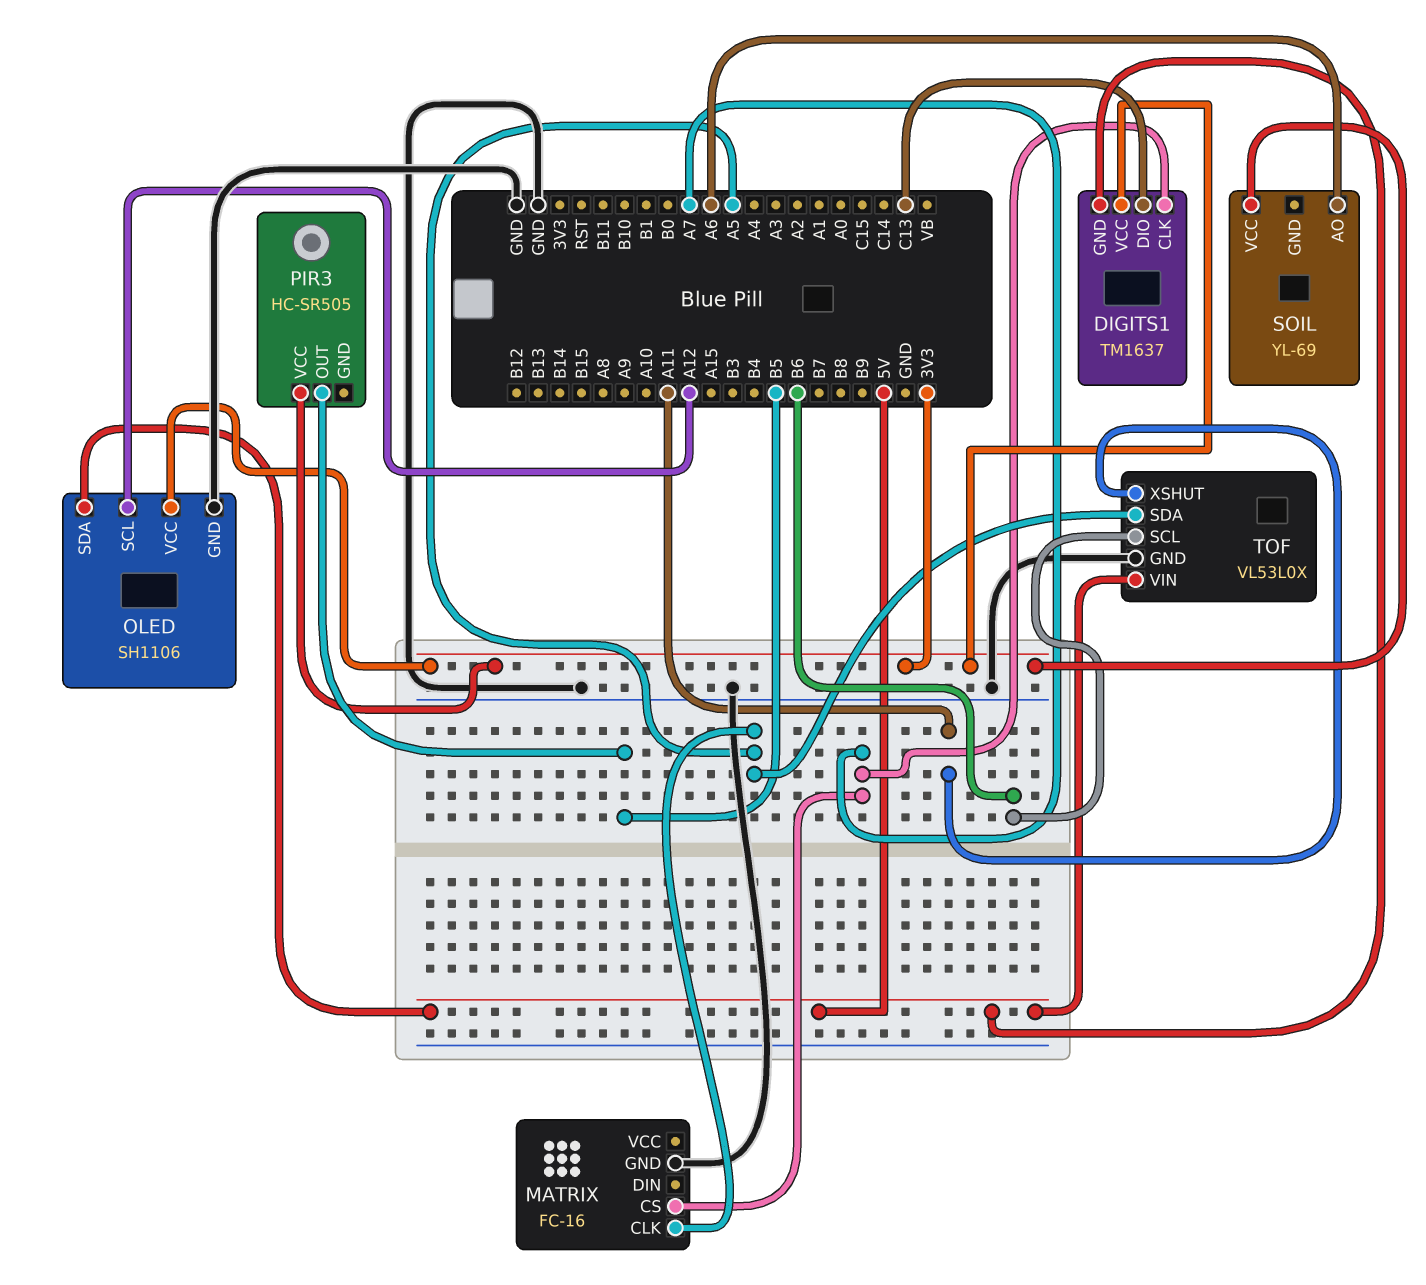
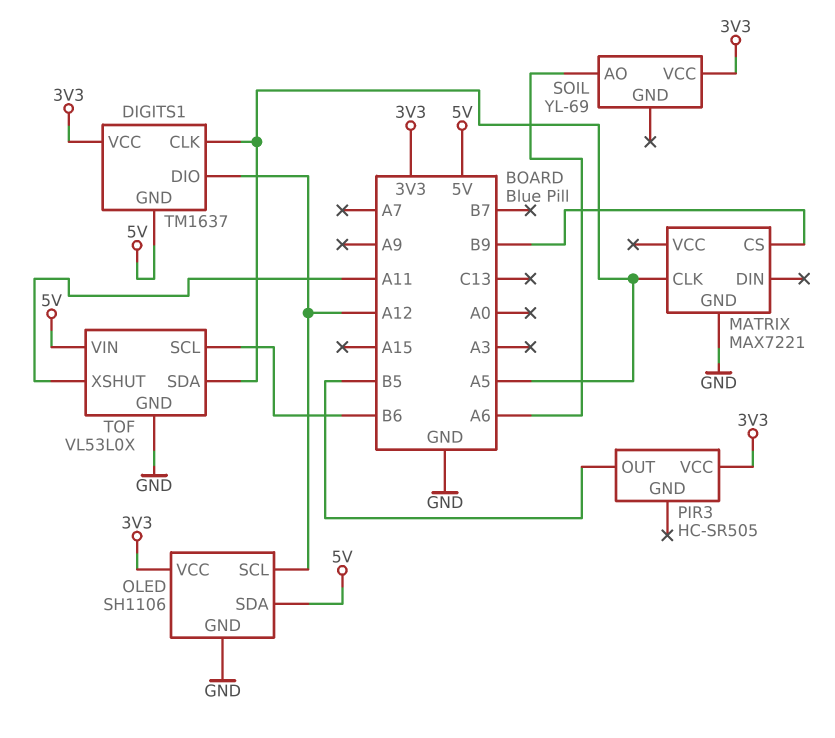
DIGITS1 pin CLK: A7 -> A5
DIGITS1 pin DIO: C13 -> A12
MATRIX: FC-16 -> MAX7221
MATRIX pin CS: A7 -> B9

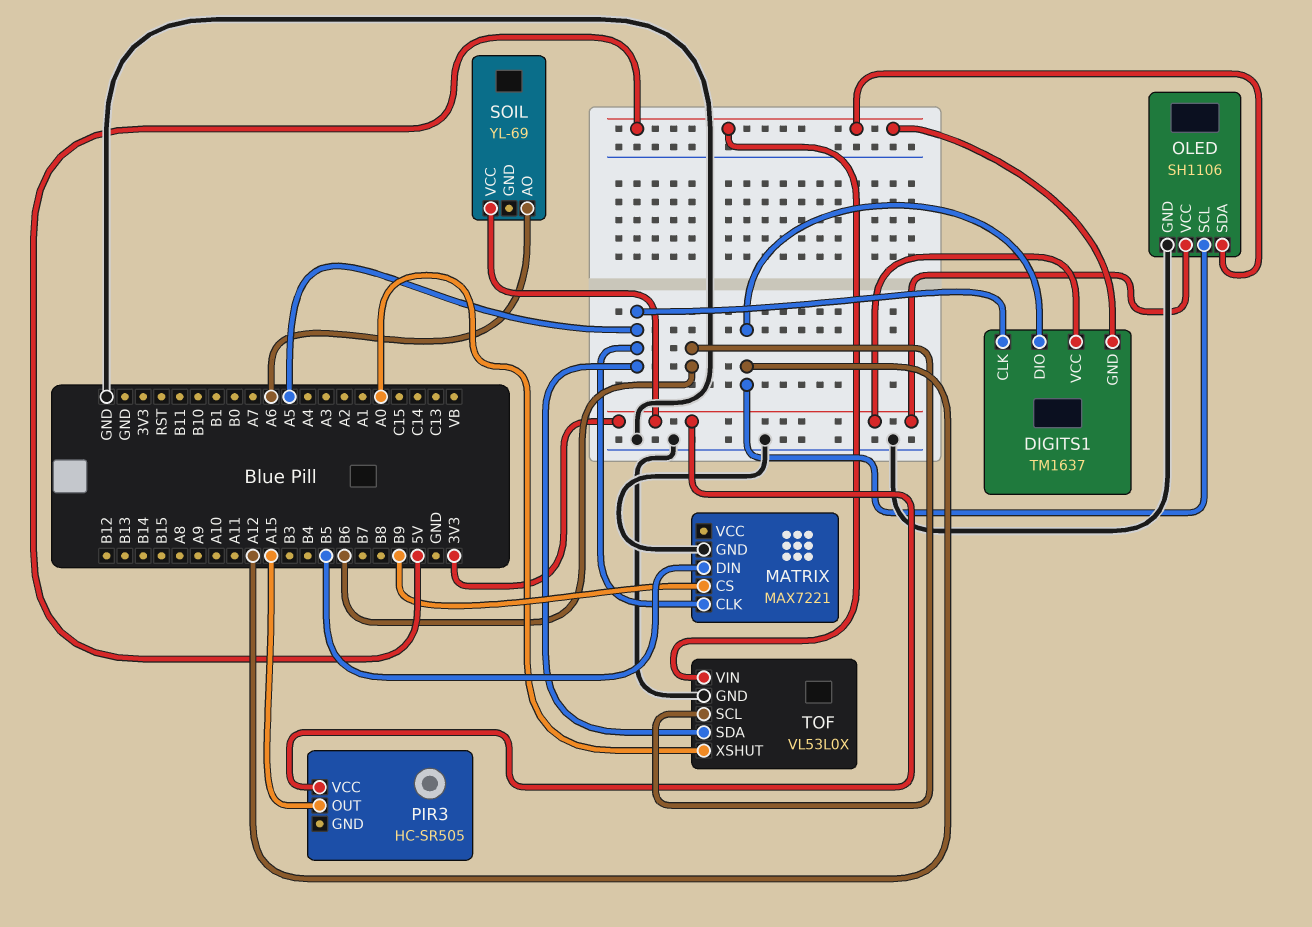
MATRIX pin DIN: none -> B5
PIR3 pin OUT: B5 -> A15
TOF pin XSHUT: A11 -> A0

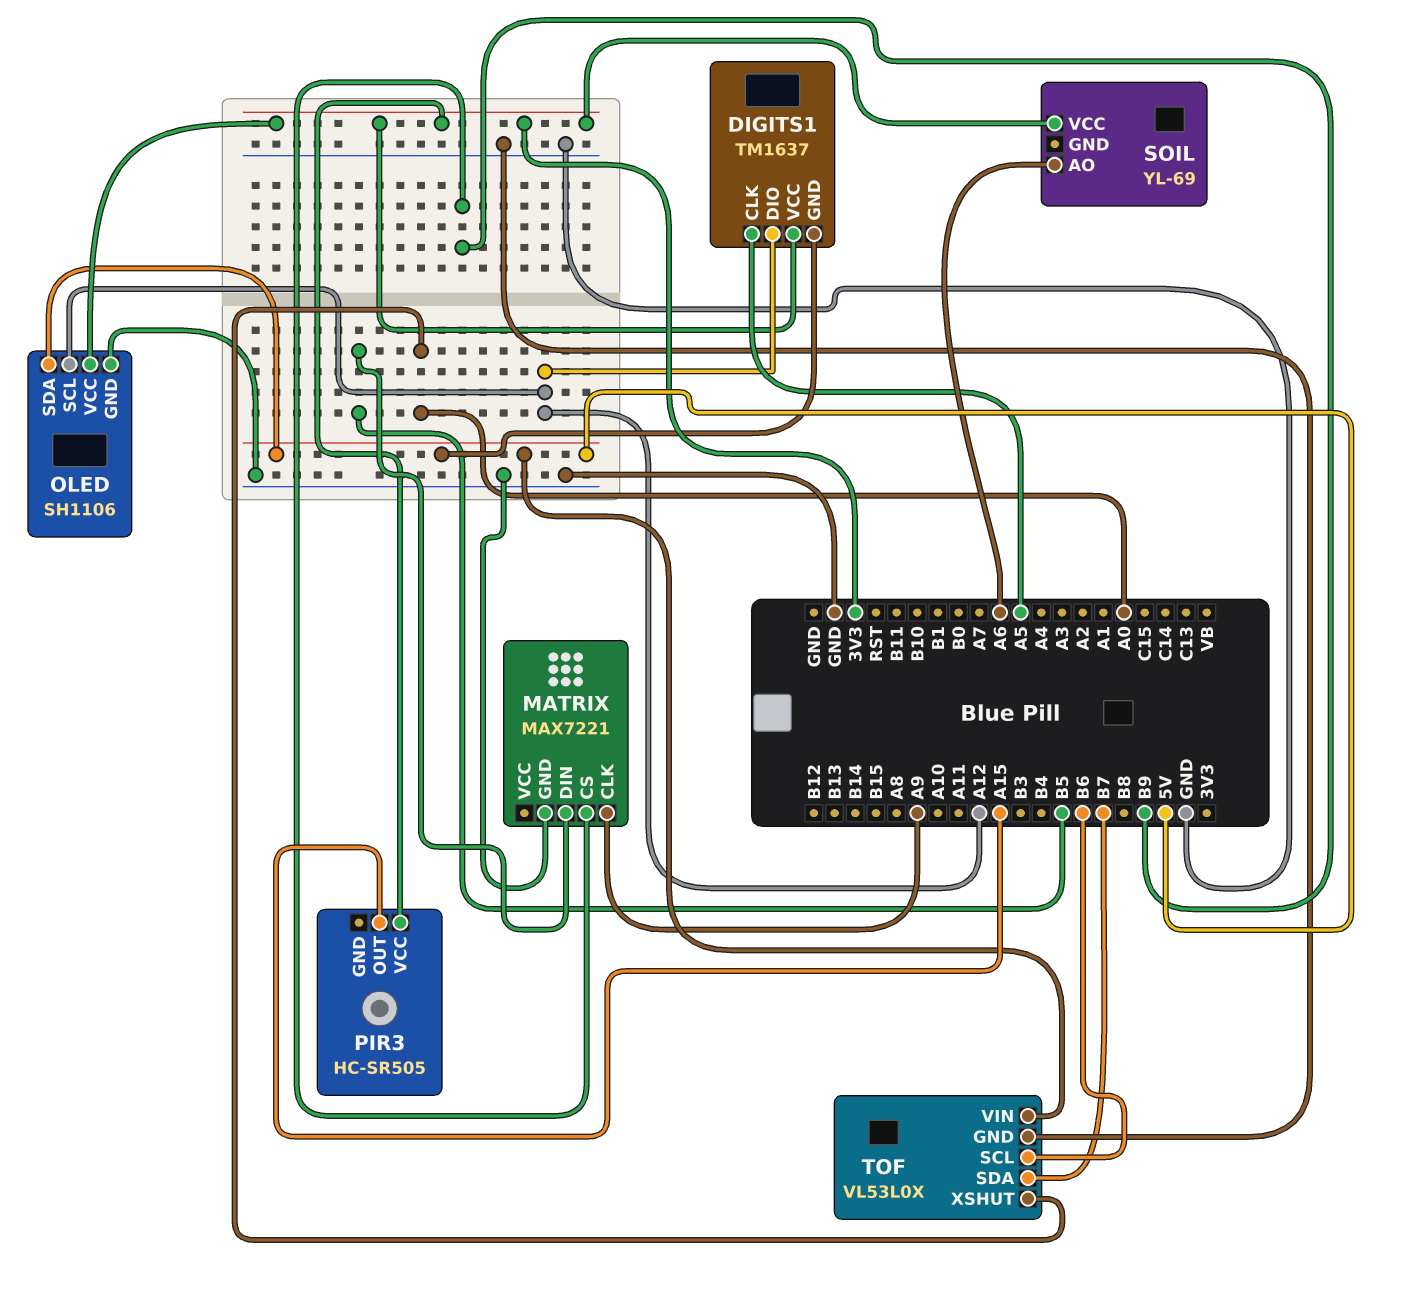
MATRIX pin CLK: A5 -> A9
TOF pin SDA: A5 -> B7

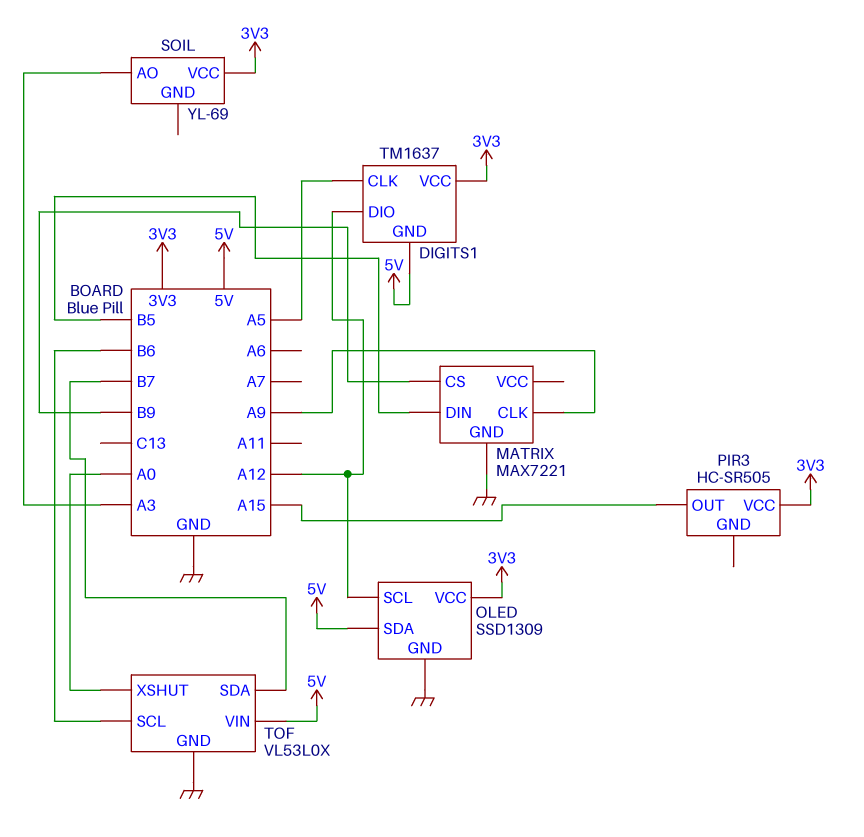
OLED: SH1106 -> SSD1309
SOIL pin AO: A6 -> A3

